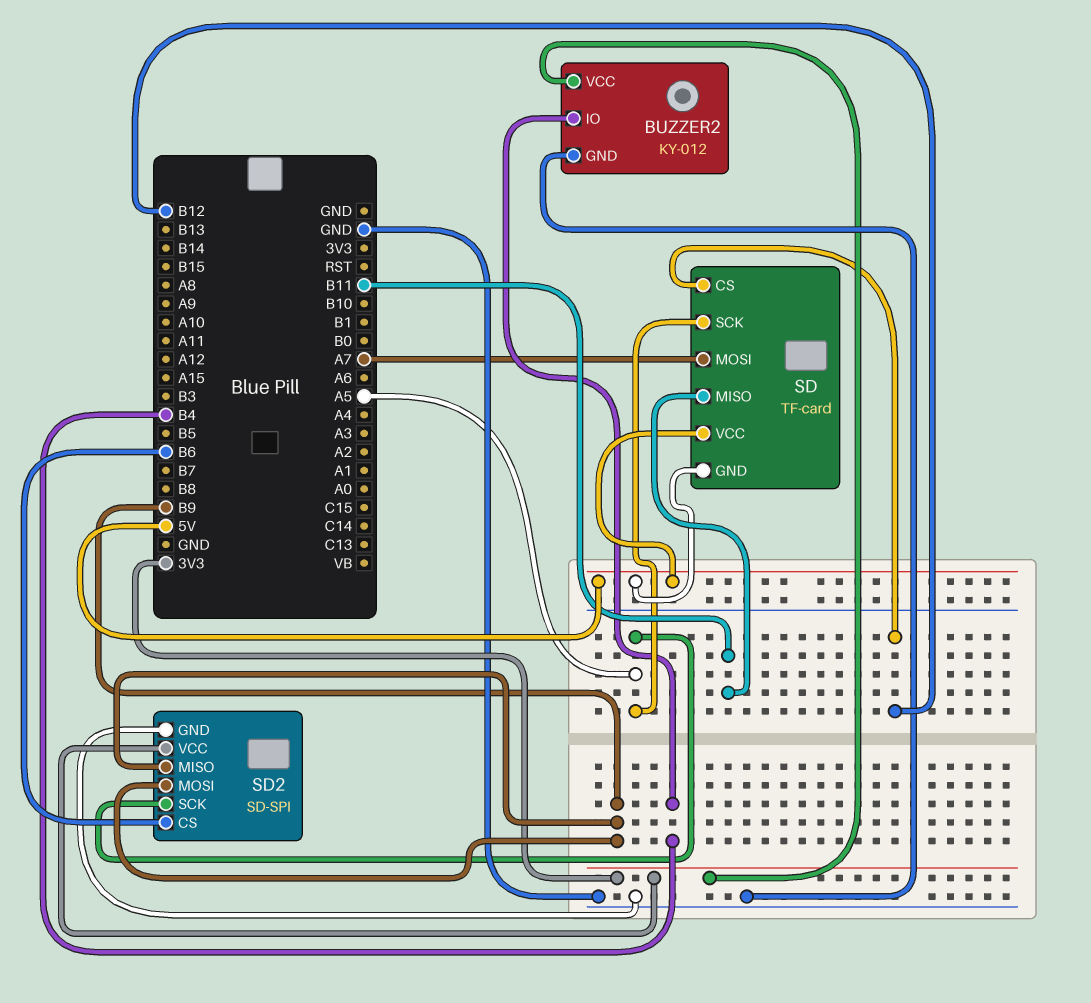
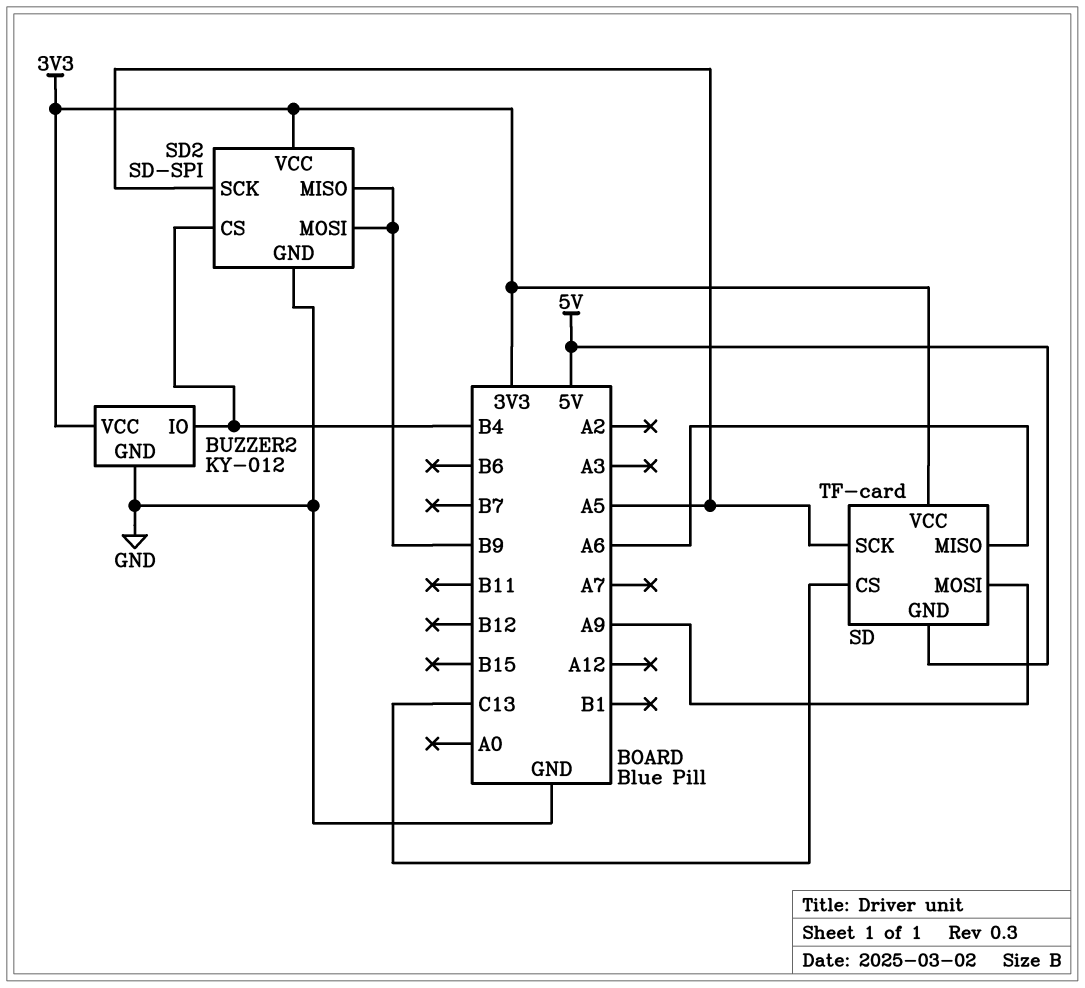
SD pin CS: B12 -> C13
SD pin MISO: B11 -> A6
SD pin MOSI: A7 -> A9
SD pin VCC: 5V -> 3V3
SD2 pin CS: B6 -> B4

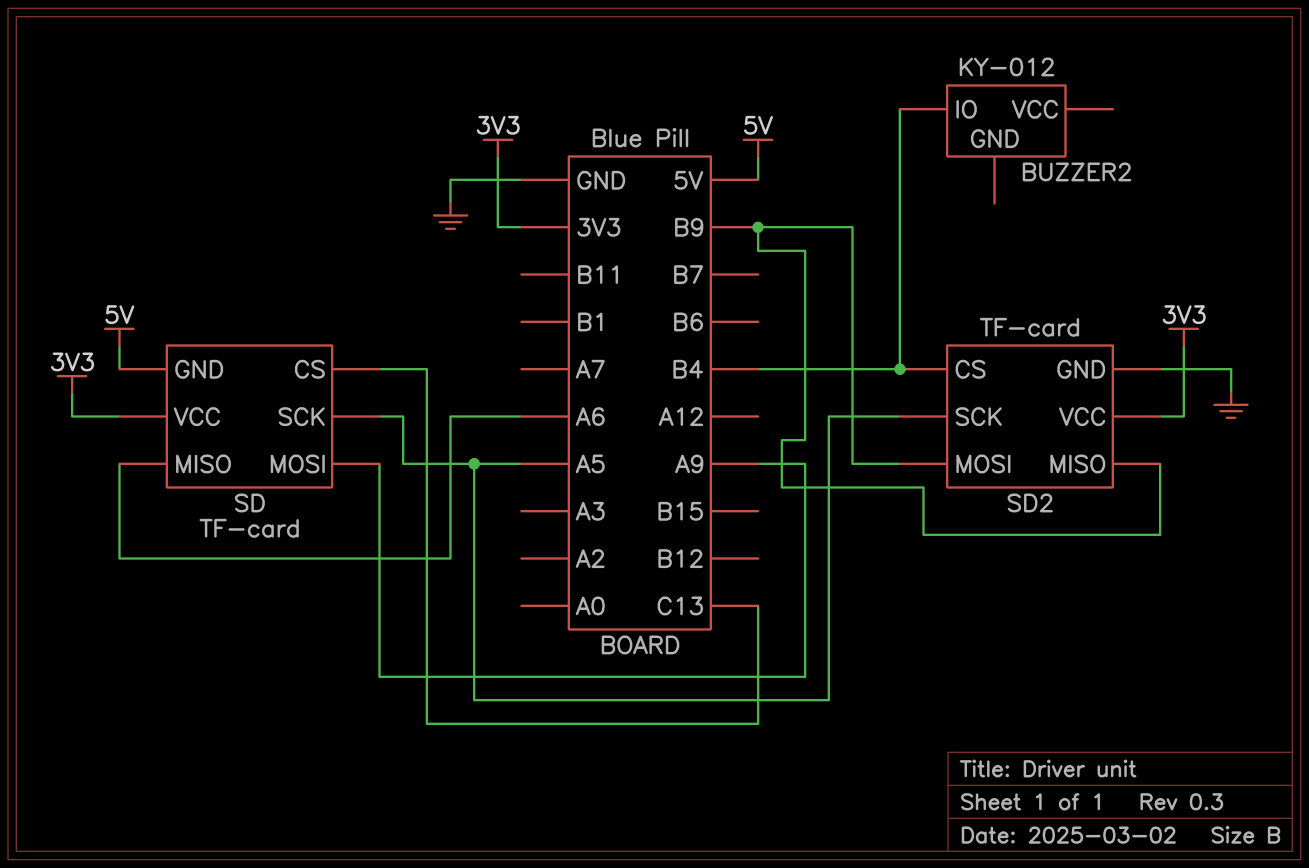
BUZZER2 pin GND: GND -> none
BUZZER2 pin VCC: 3V3 -> none
SD2: SD-SPI -> TF-card

